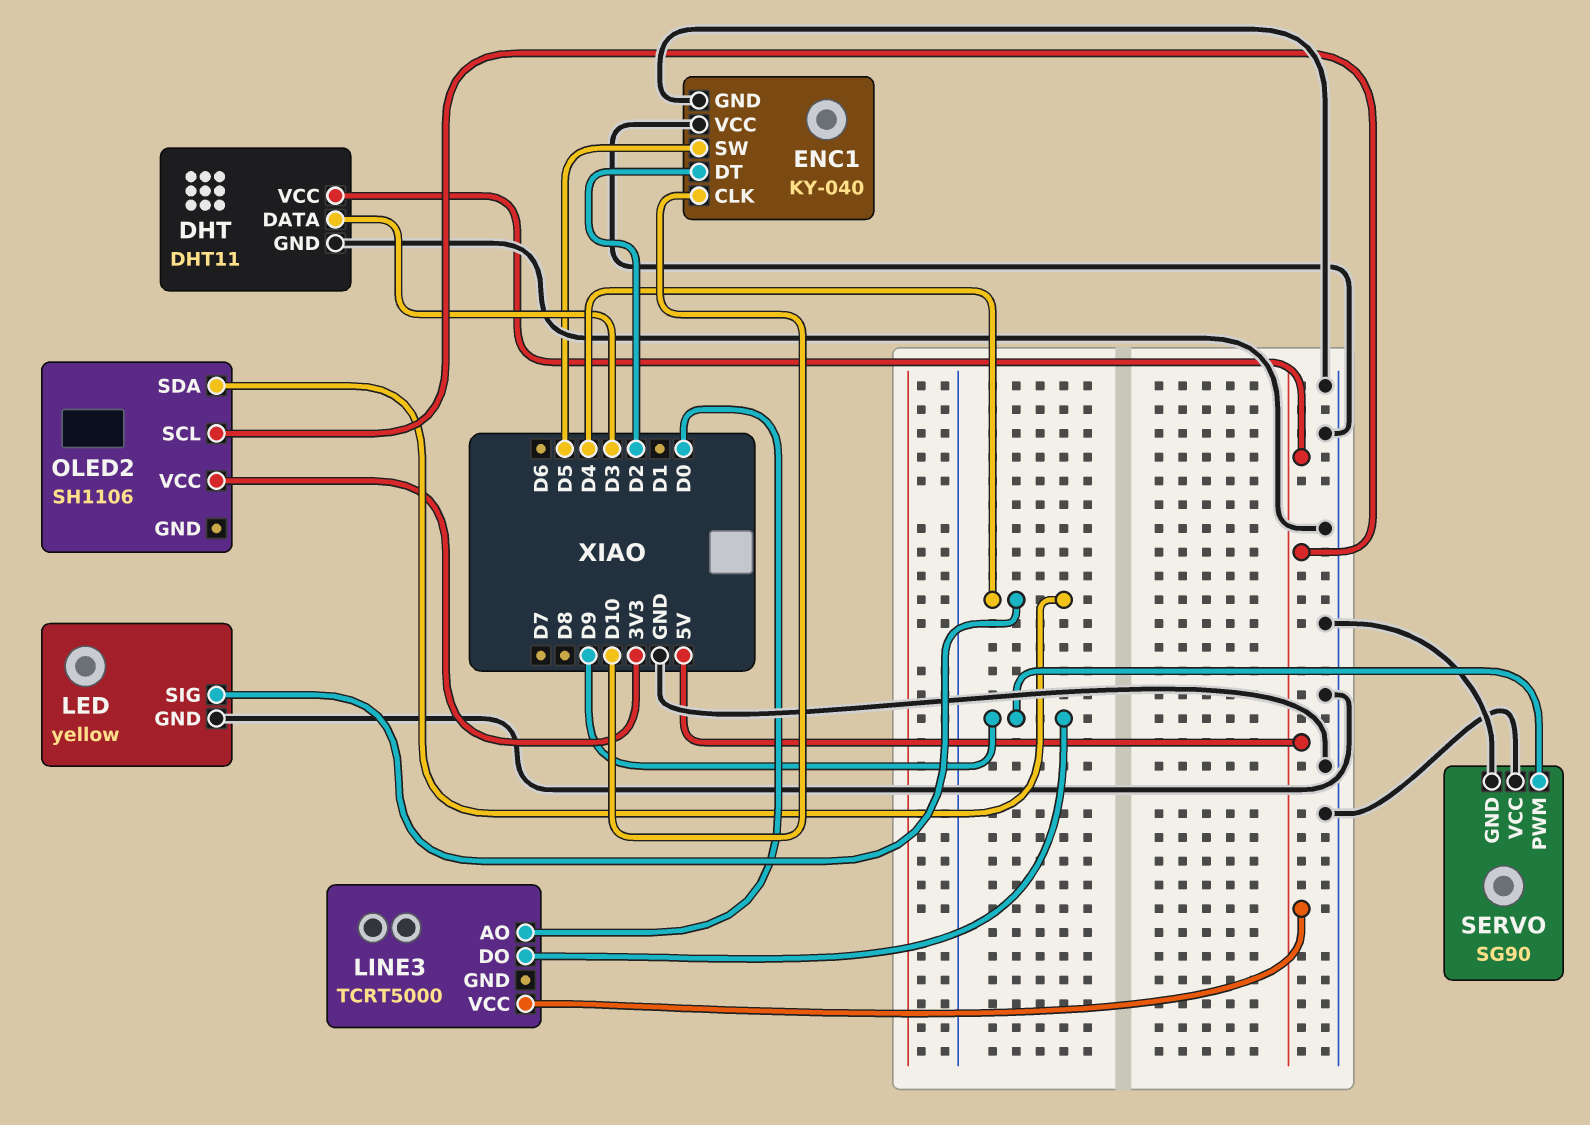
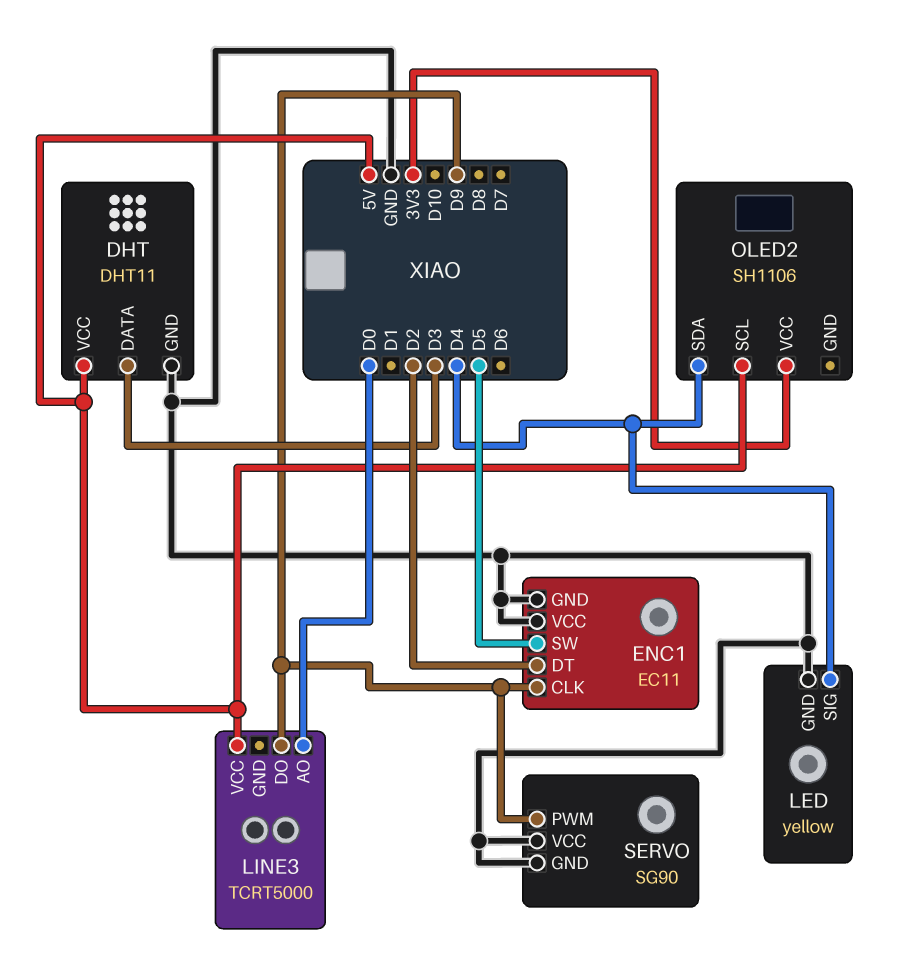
ENC1: KY-040 -> EC11
ENC1 pin CLK: D10 -> D9

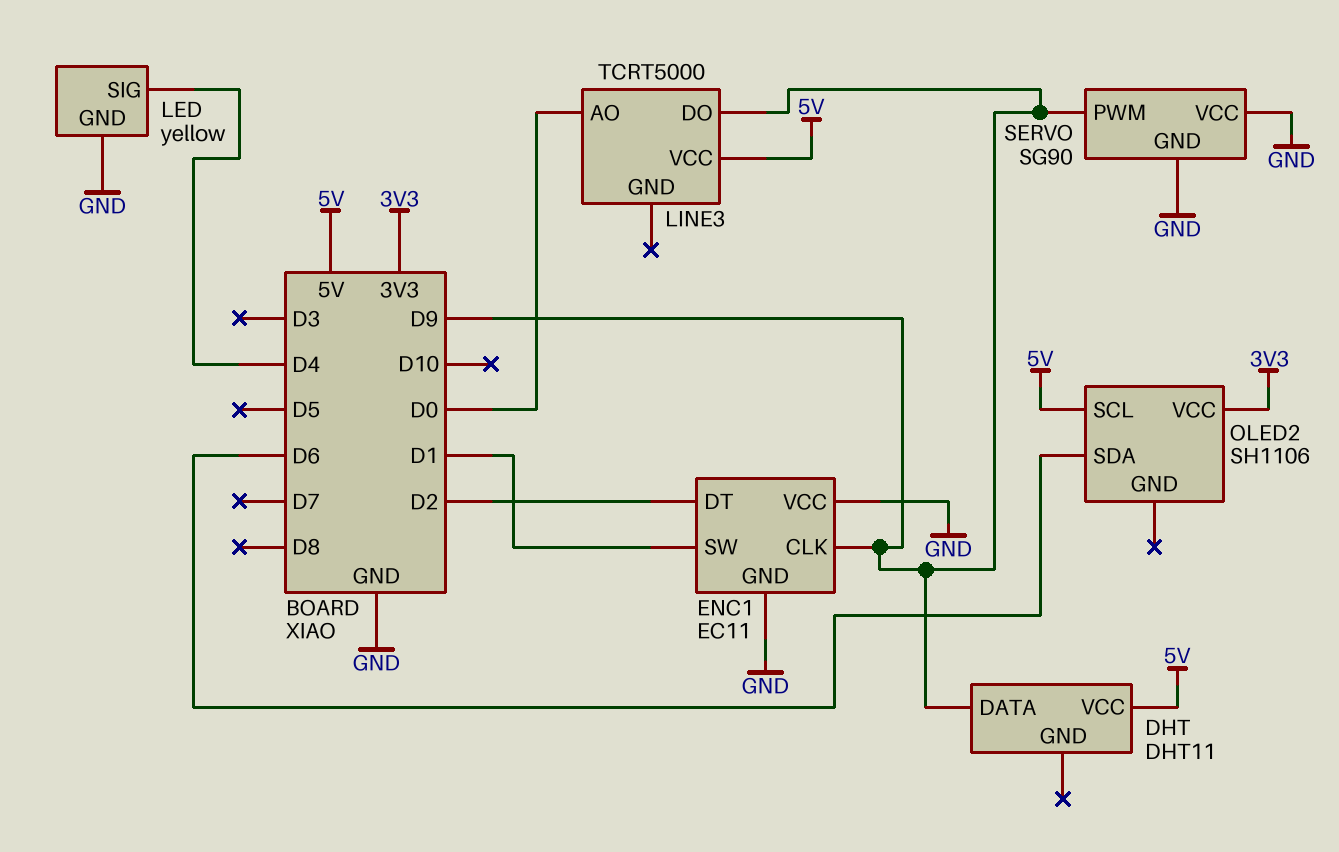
DHT pin DATA: D3 -> D9
DHT pin GND: GND -> none
ENC1 pin SW: D5 -> D1
OLED2 pin SDA: D4 -> D6

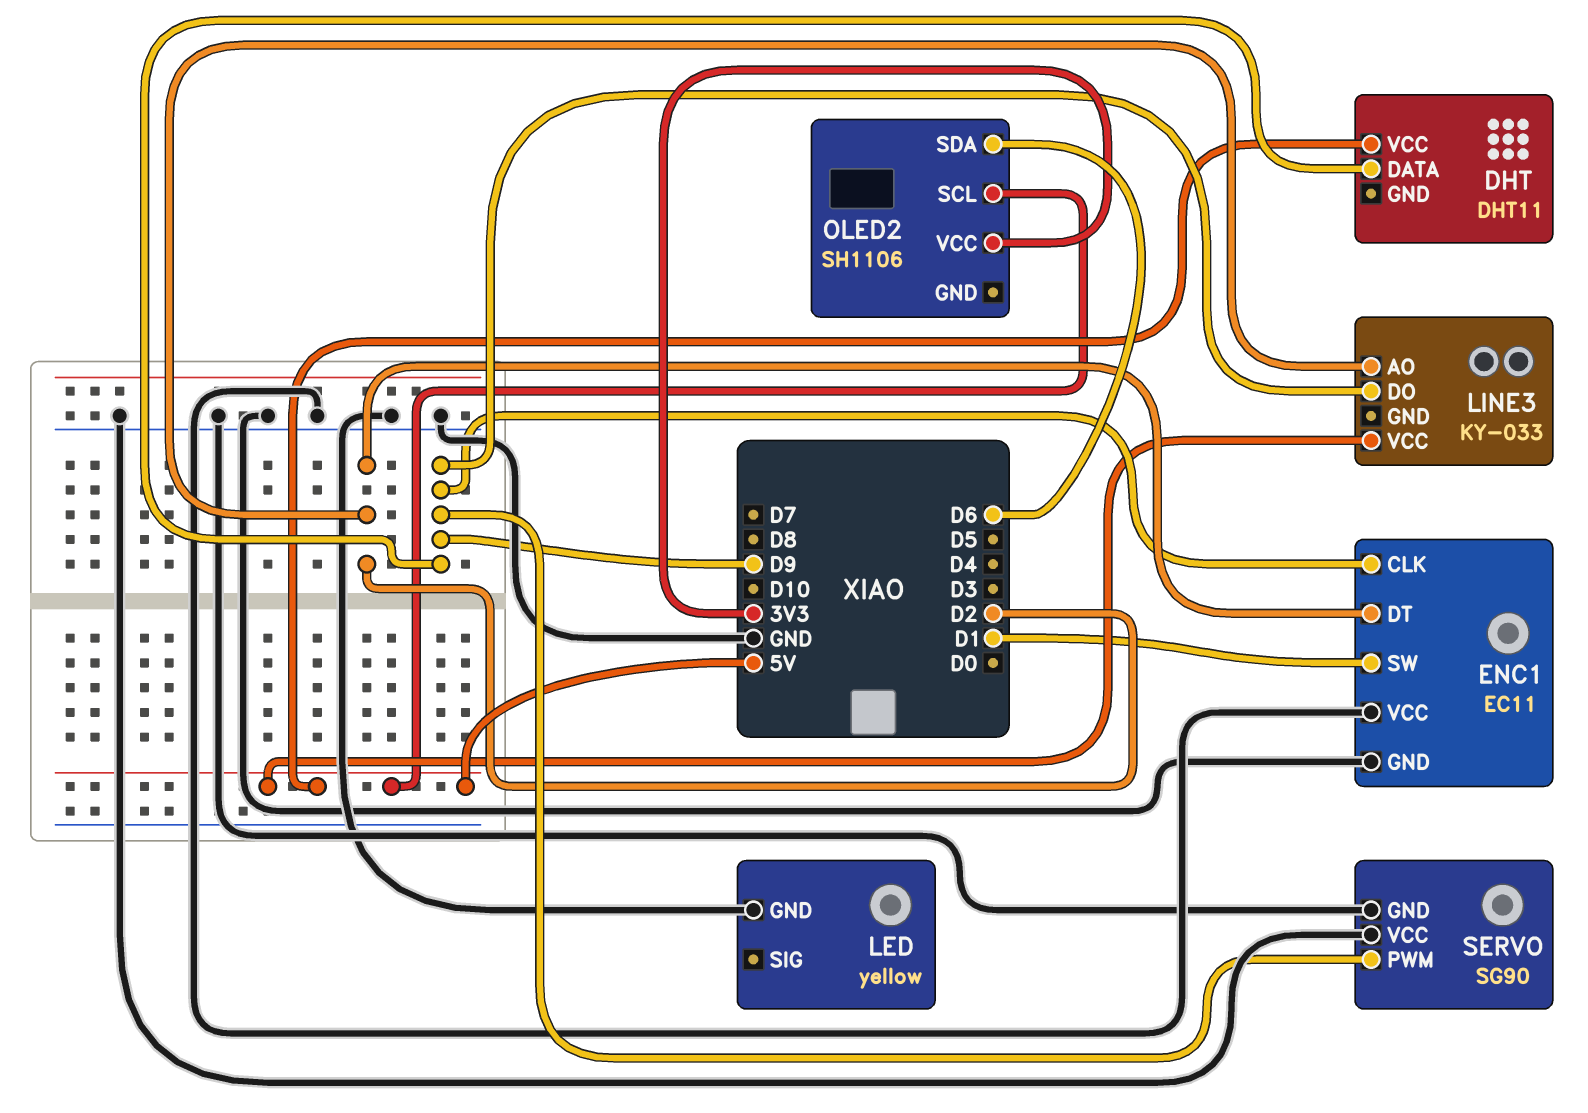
LED pin SIG: D4 -> none
LINE3: TCRT5000 -> KY-033
LINE3 pin AO: D0 -> D2

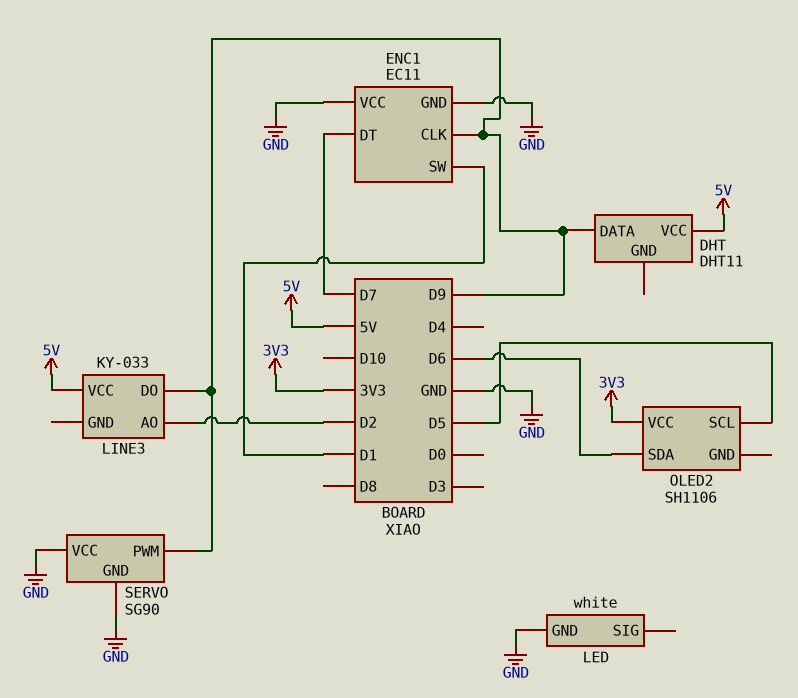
ENC1 pin DT: D2 -> D7
LED: yellow -> white
OLED2 pin SCL: 5V -> D5

